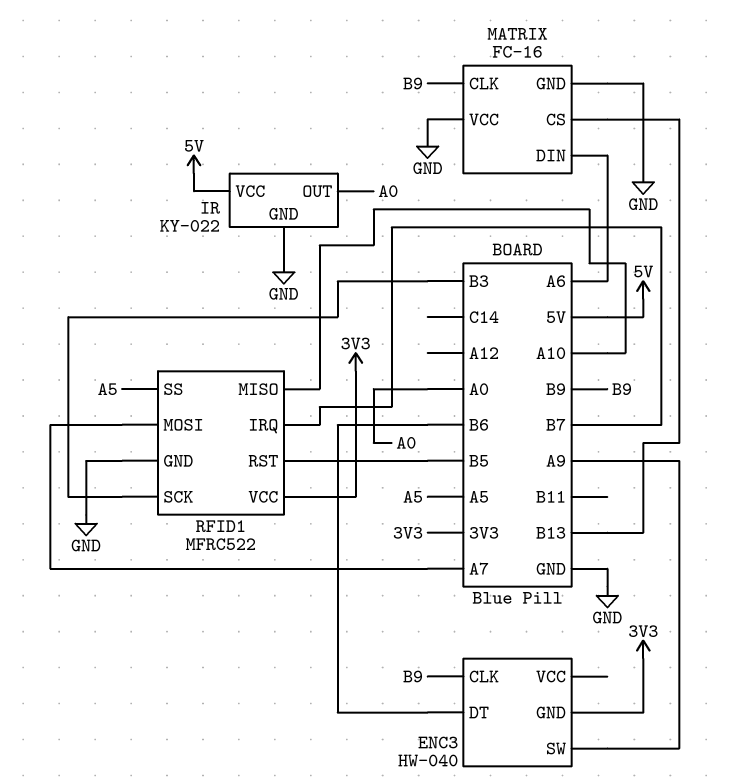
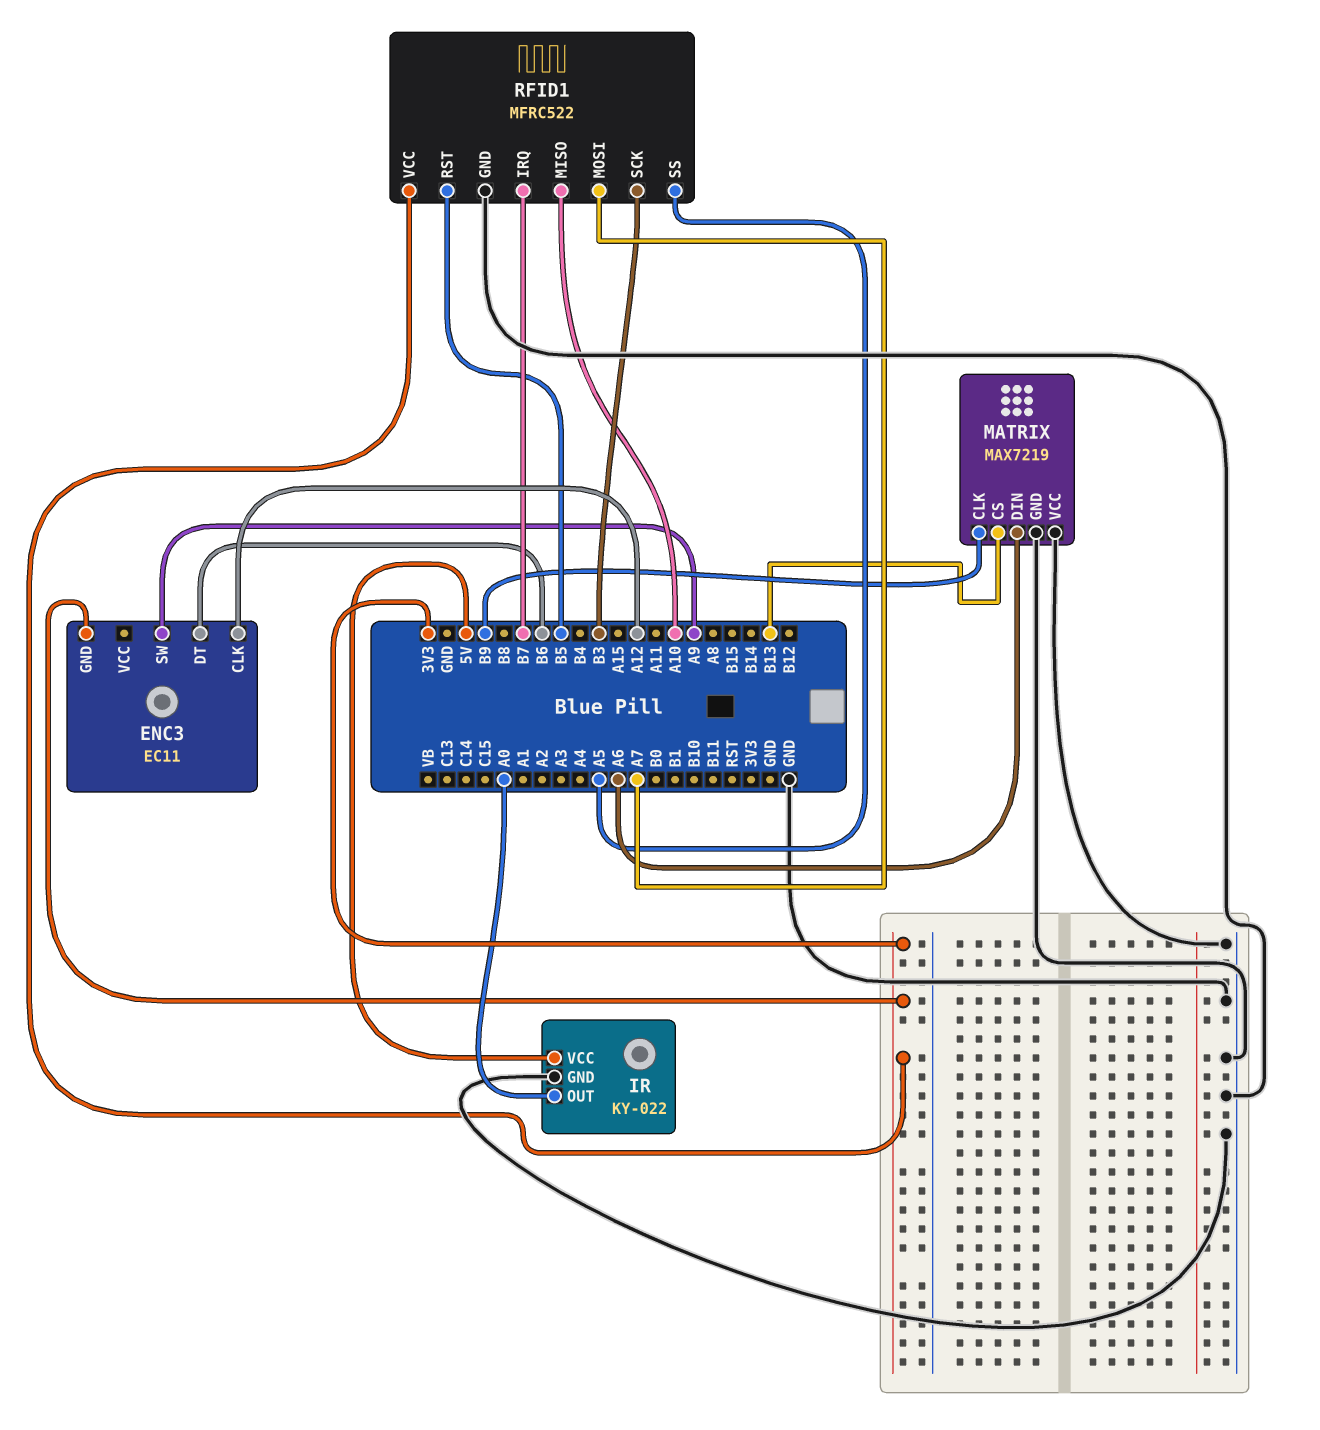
ENC3: HW-040 -> EC11
ENC3 pin CLK: B9 -> A12
MATRIX: FC-16 -> MAX7219

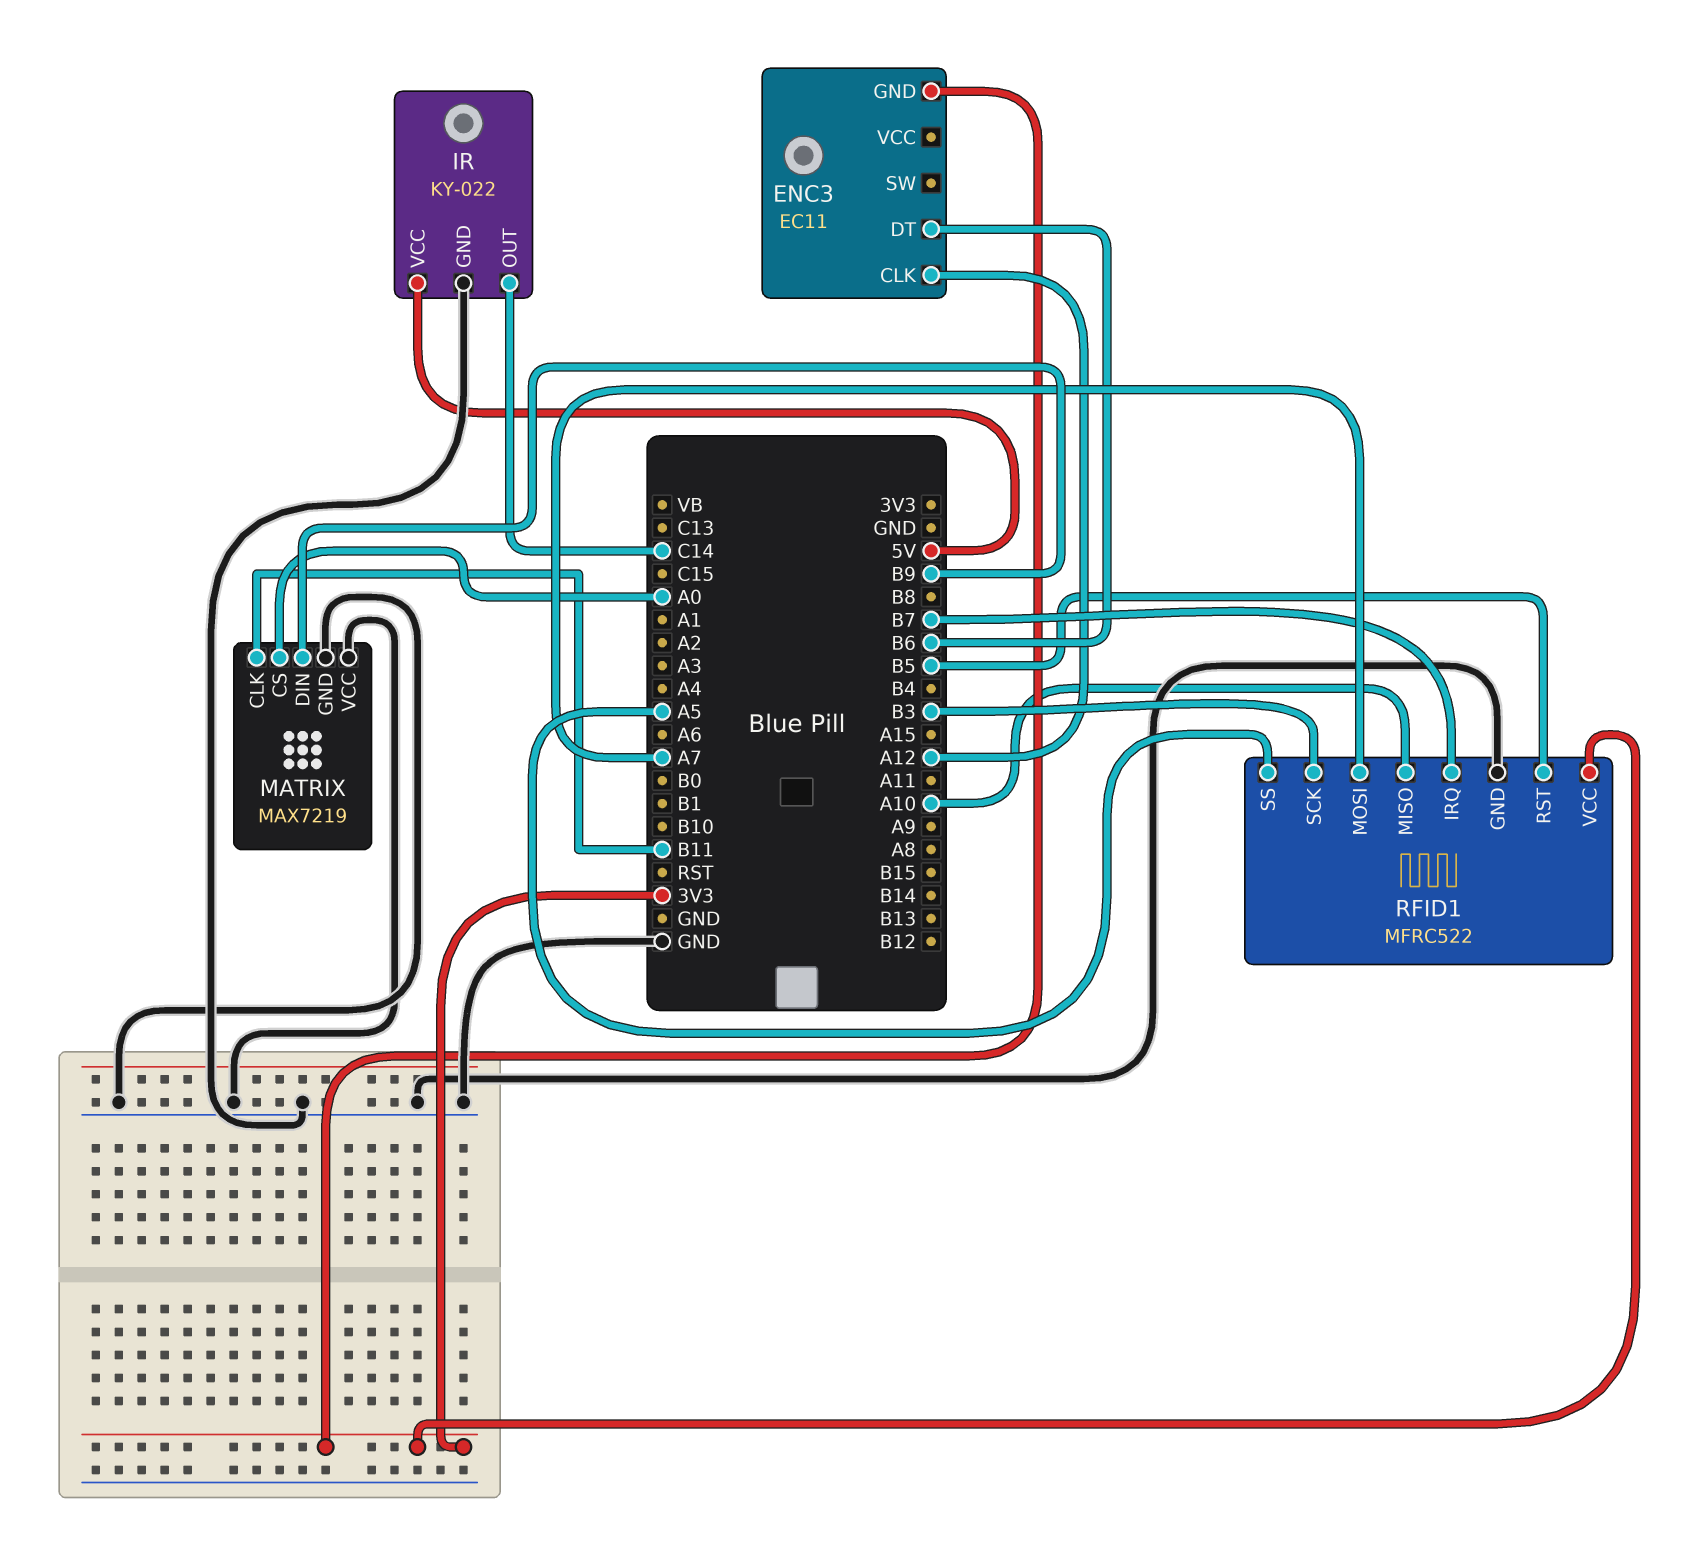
ENC3 pin SW: A9 -> none
IR pin OUT: A0 -> C14
MATRIX pin CLK: B9 -> B11
MATRIX pin CS: B13 -> A0
MATRIX pin DIN: A6 -> B9

